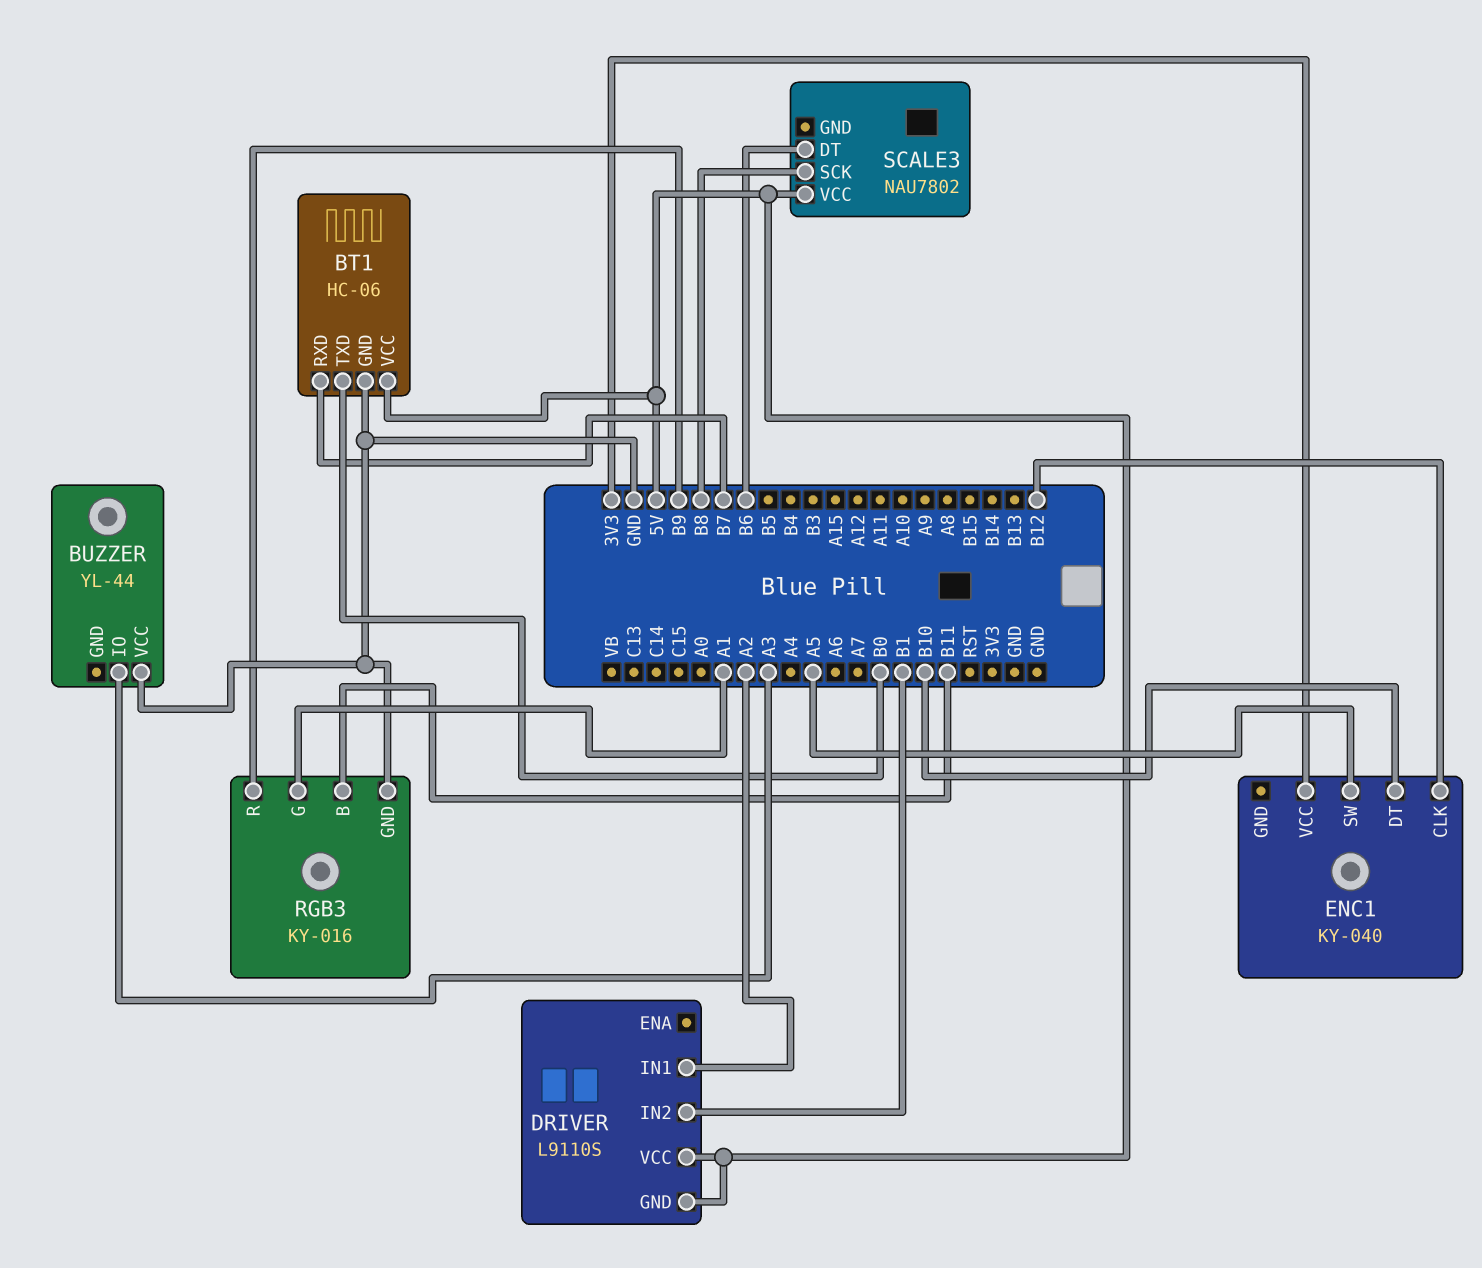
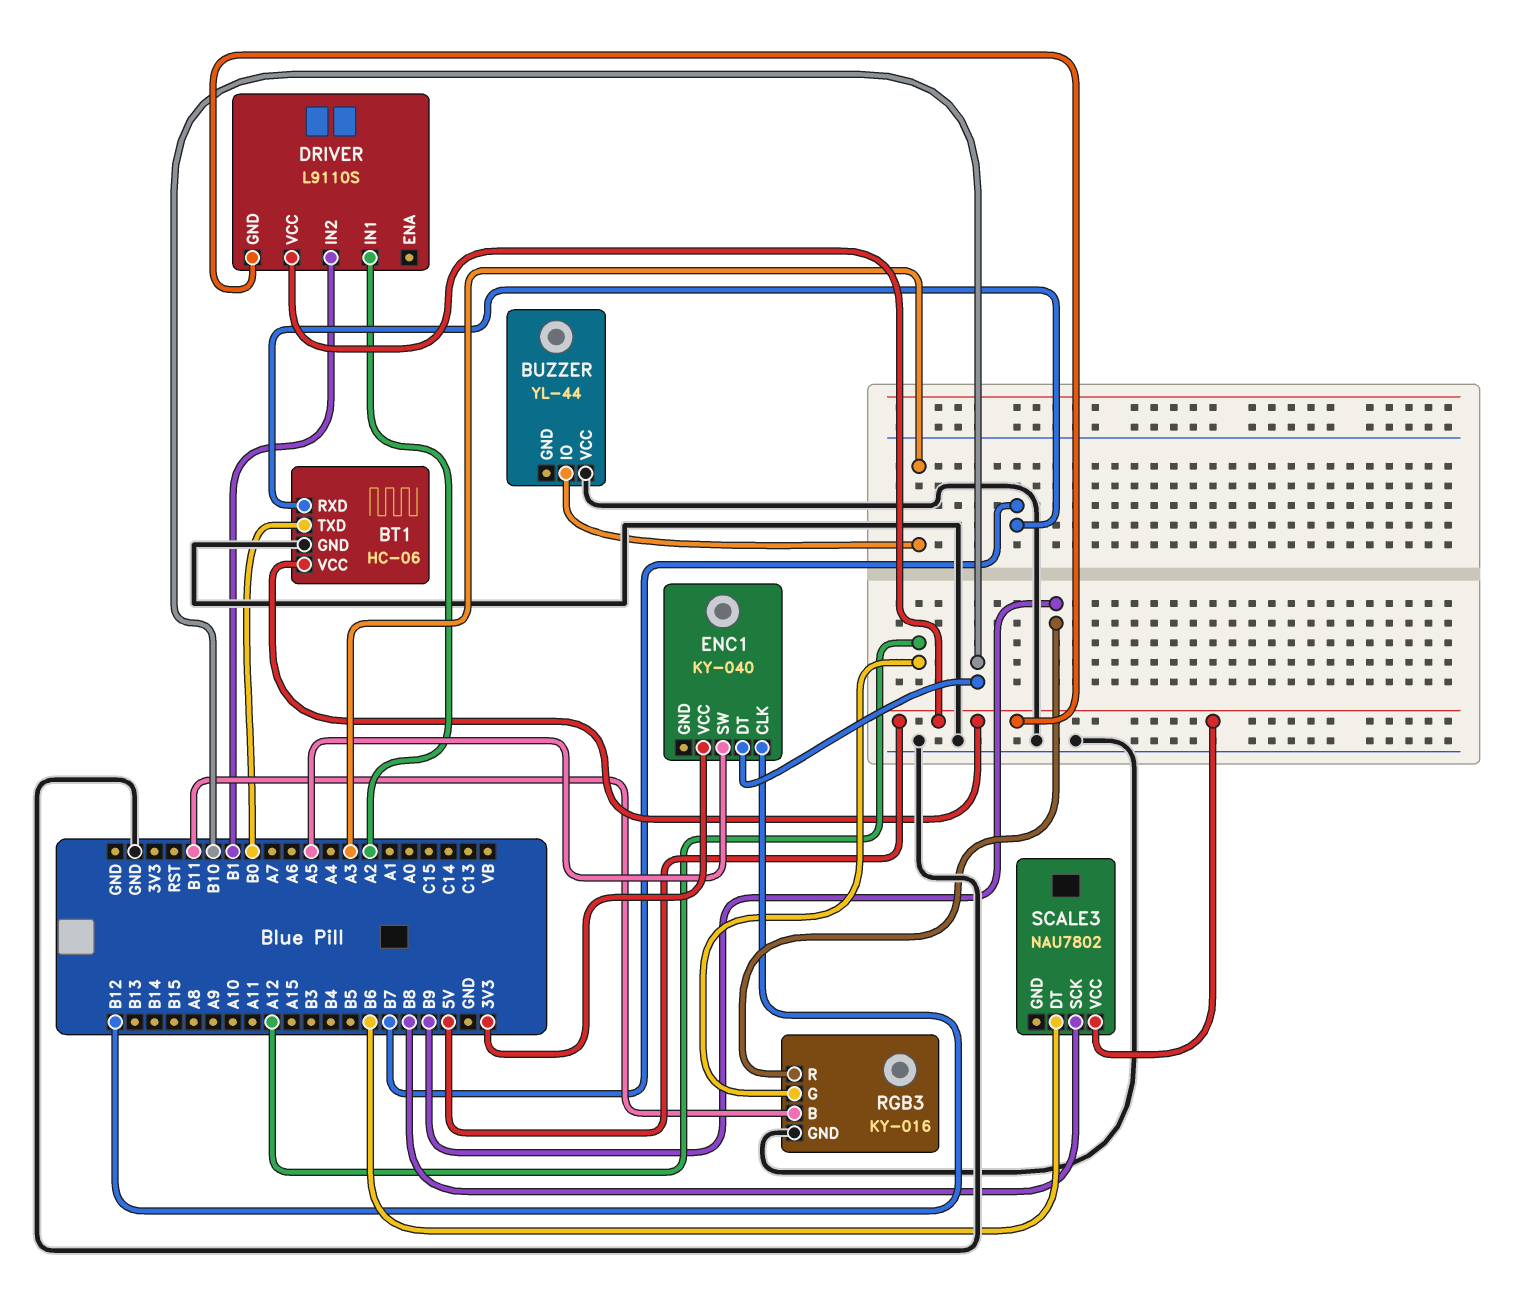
RGB3 pin G: A1 -> A12

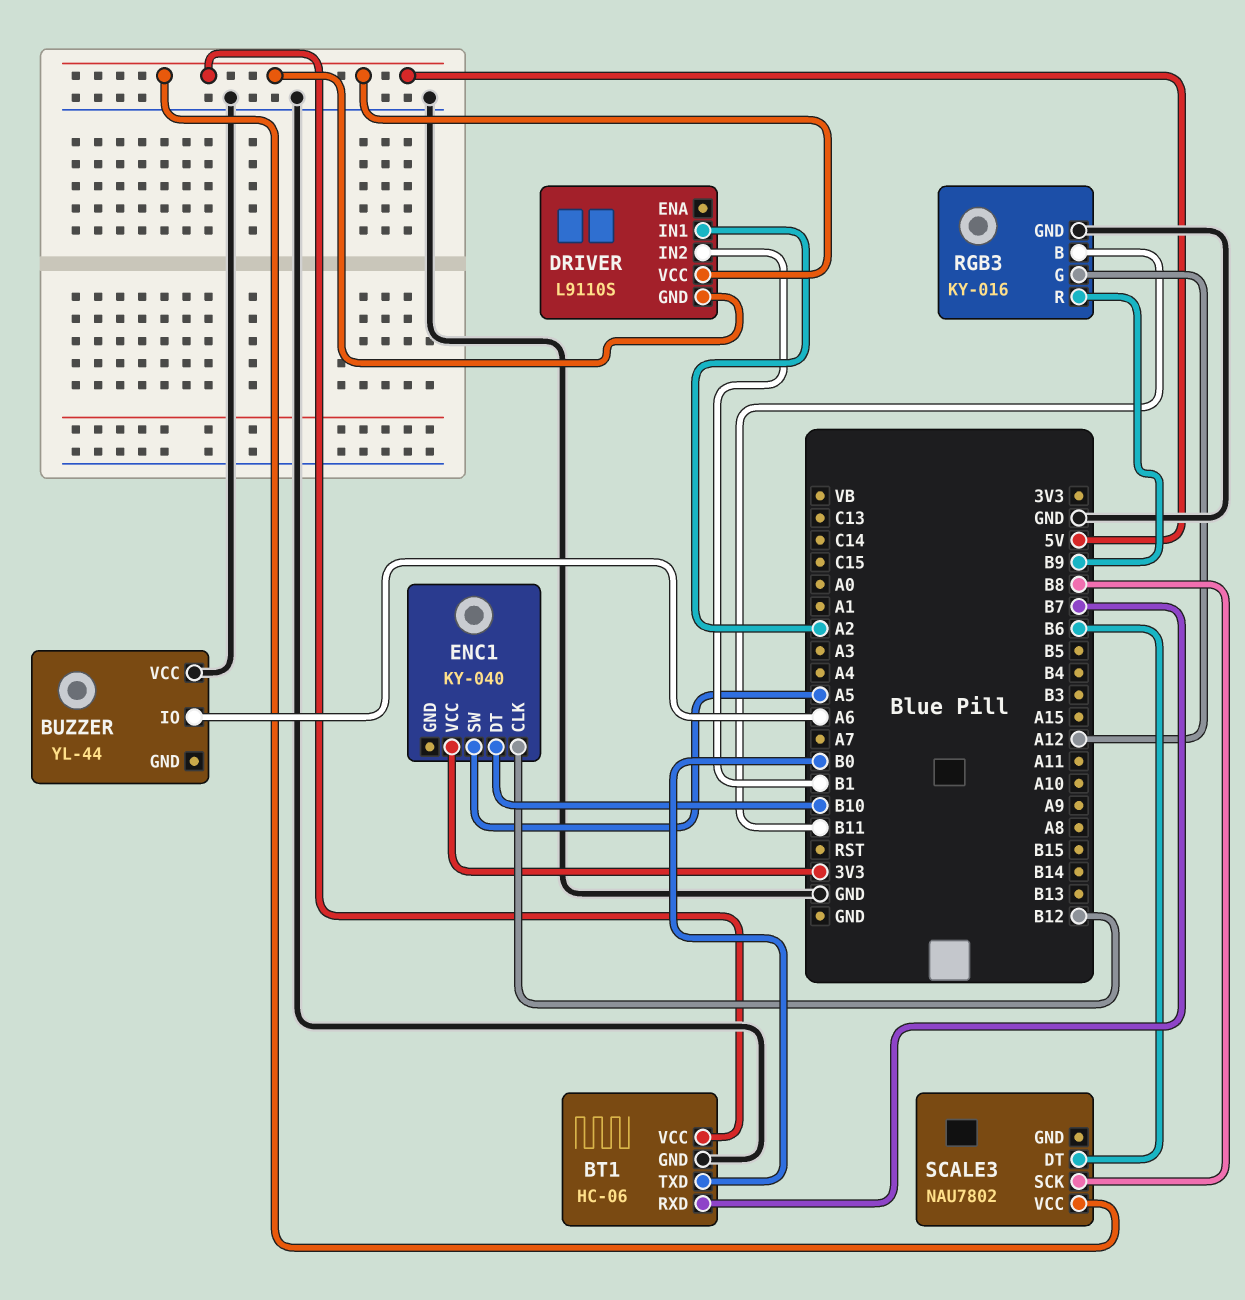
BUZZER pin IO: A3 -> A6

